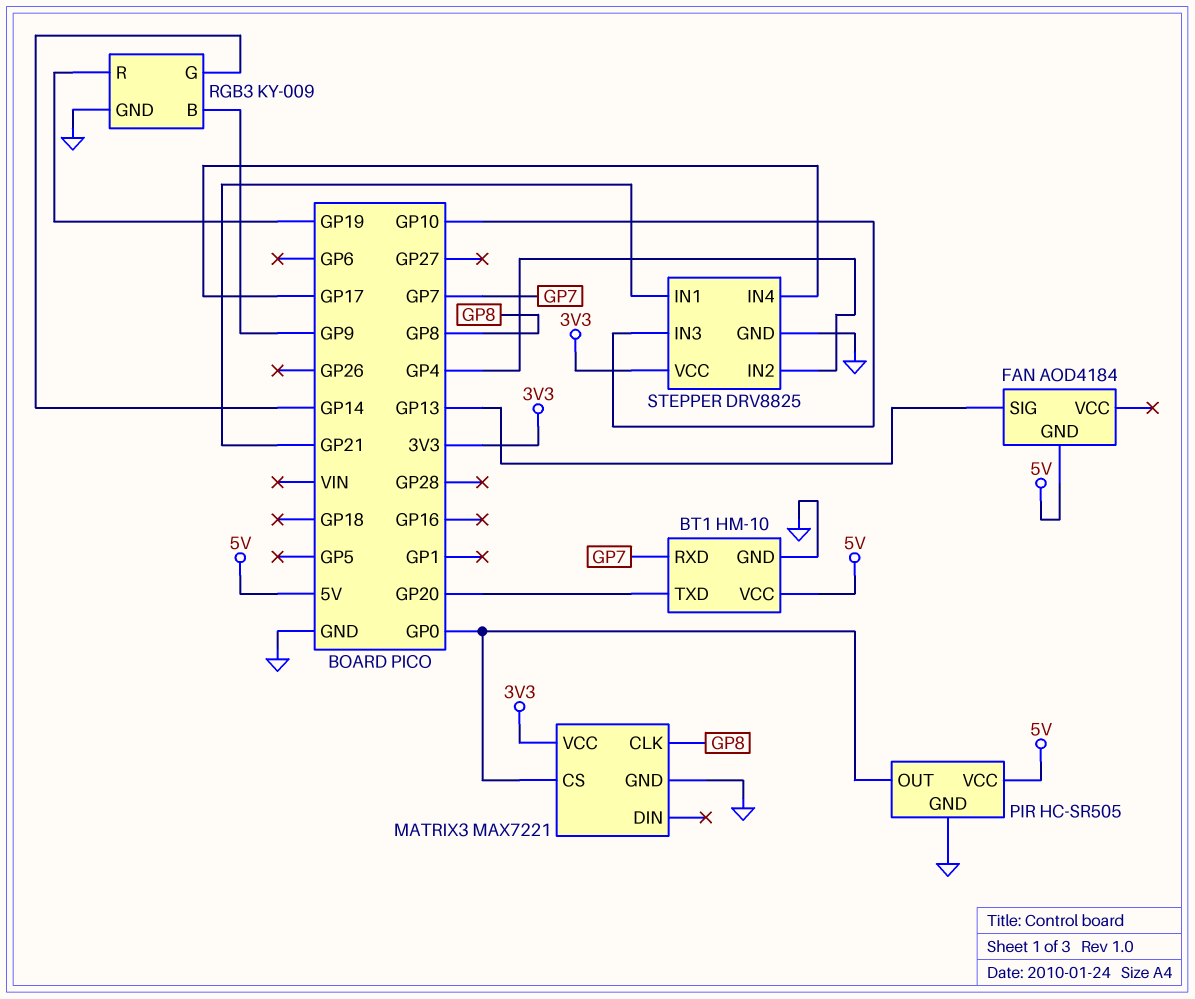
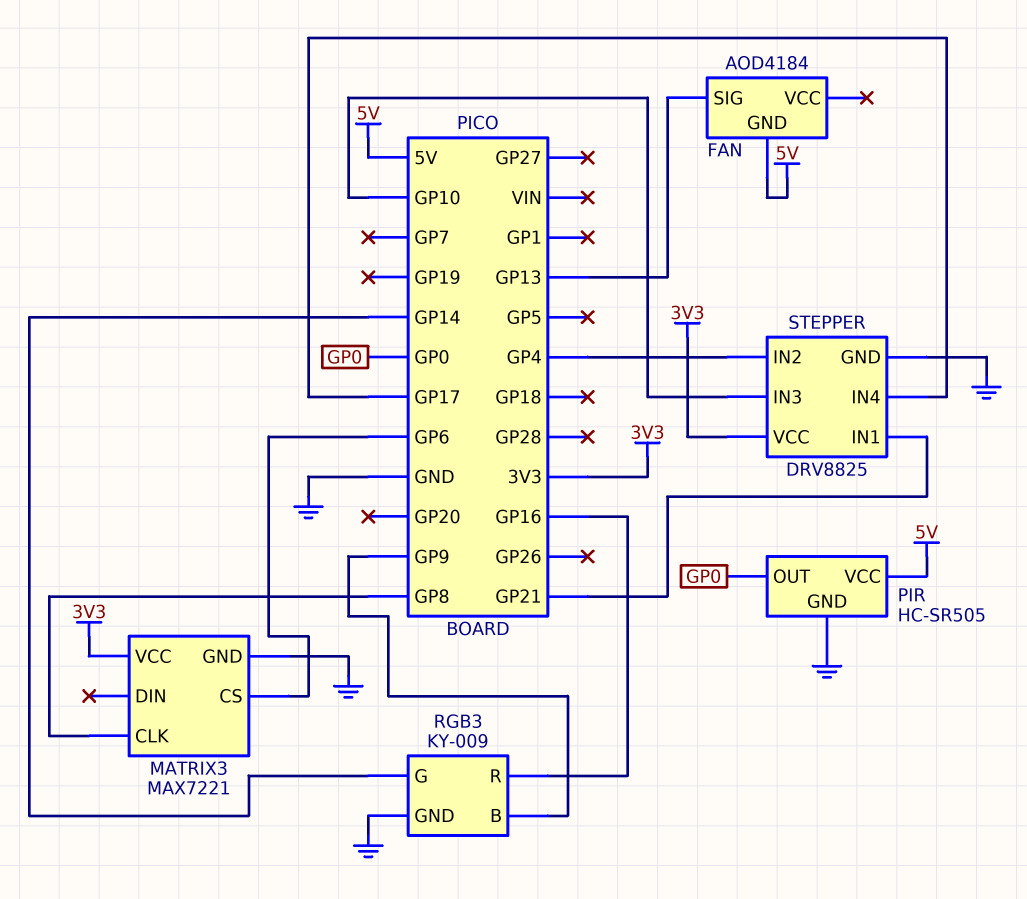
BT1: HM-10 -> none
BT1 pin GND: GND -> none
BT1 pin RXD: GP7 -> none
BT1 pin TXD: GP20 -> none
BT1 pin VCC: 5V -> none
MATRIX3 pin CS: GP0 -> GP6
RGB3 pin R: GP19 -> GP16

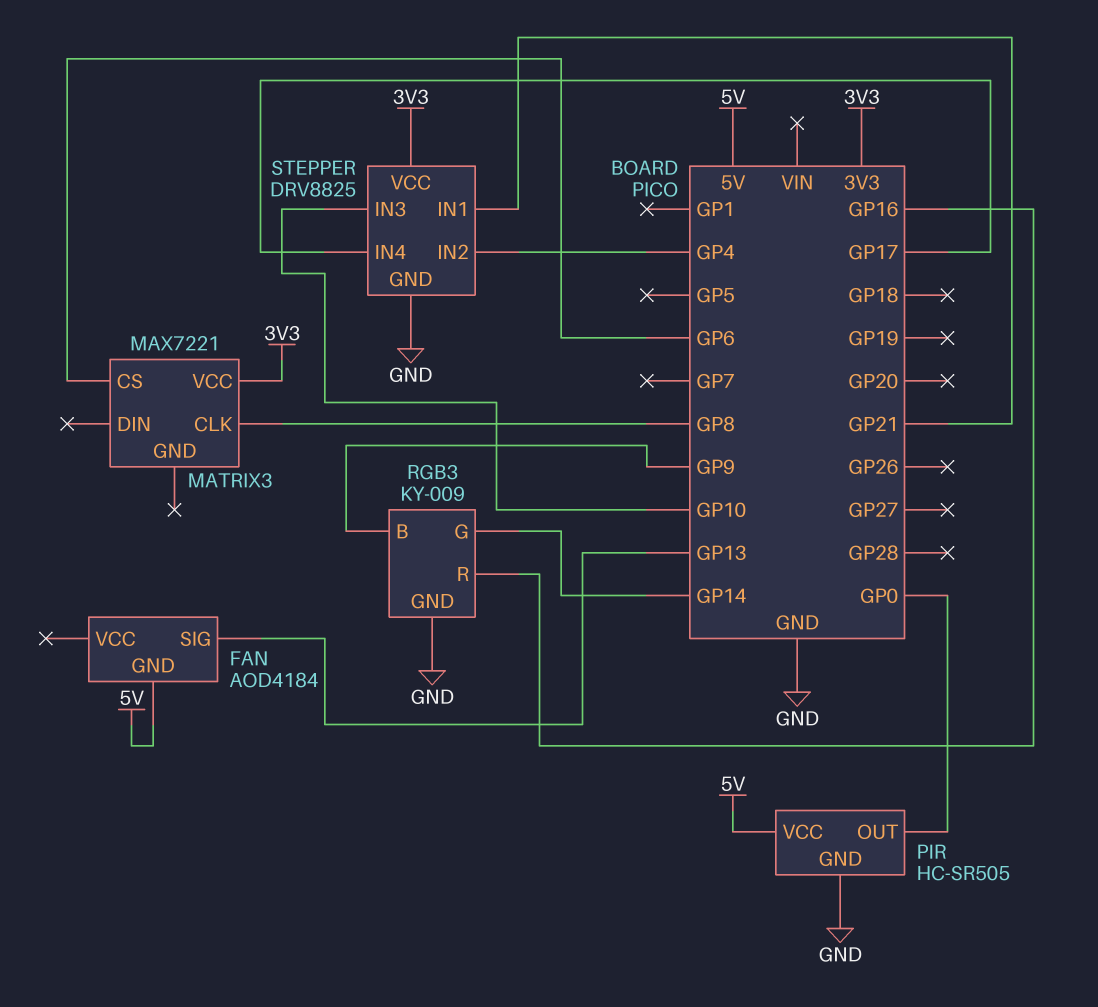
MATRIX3 pin GND: GND -> none

